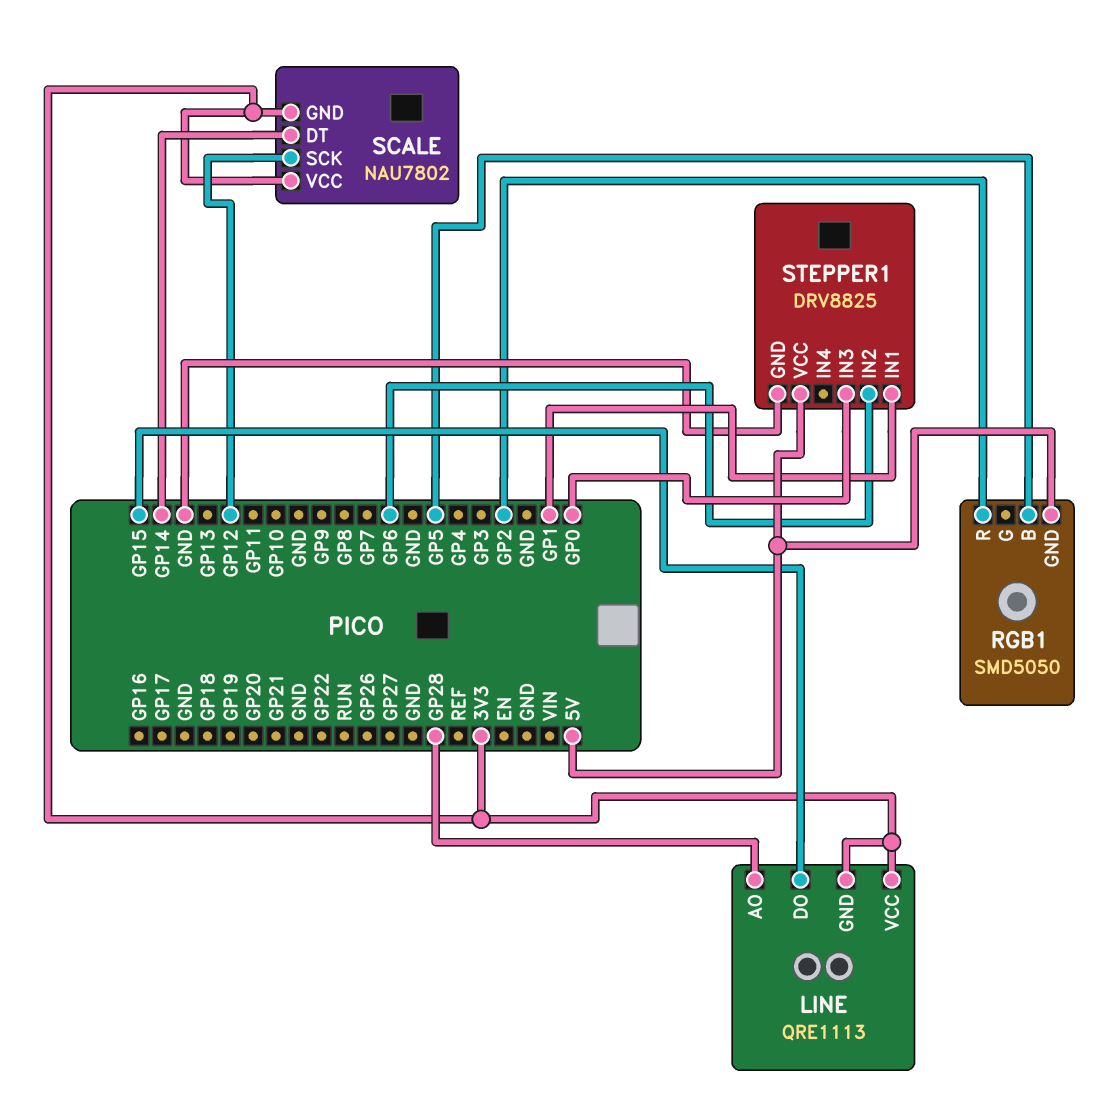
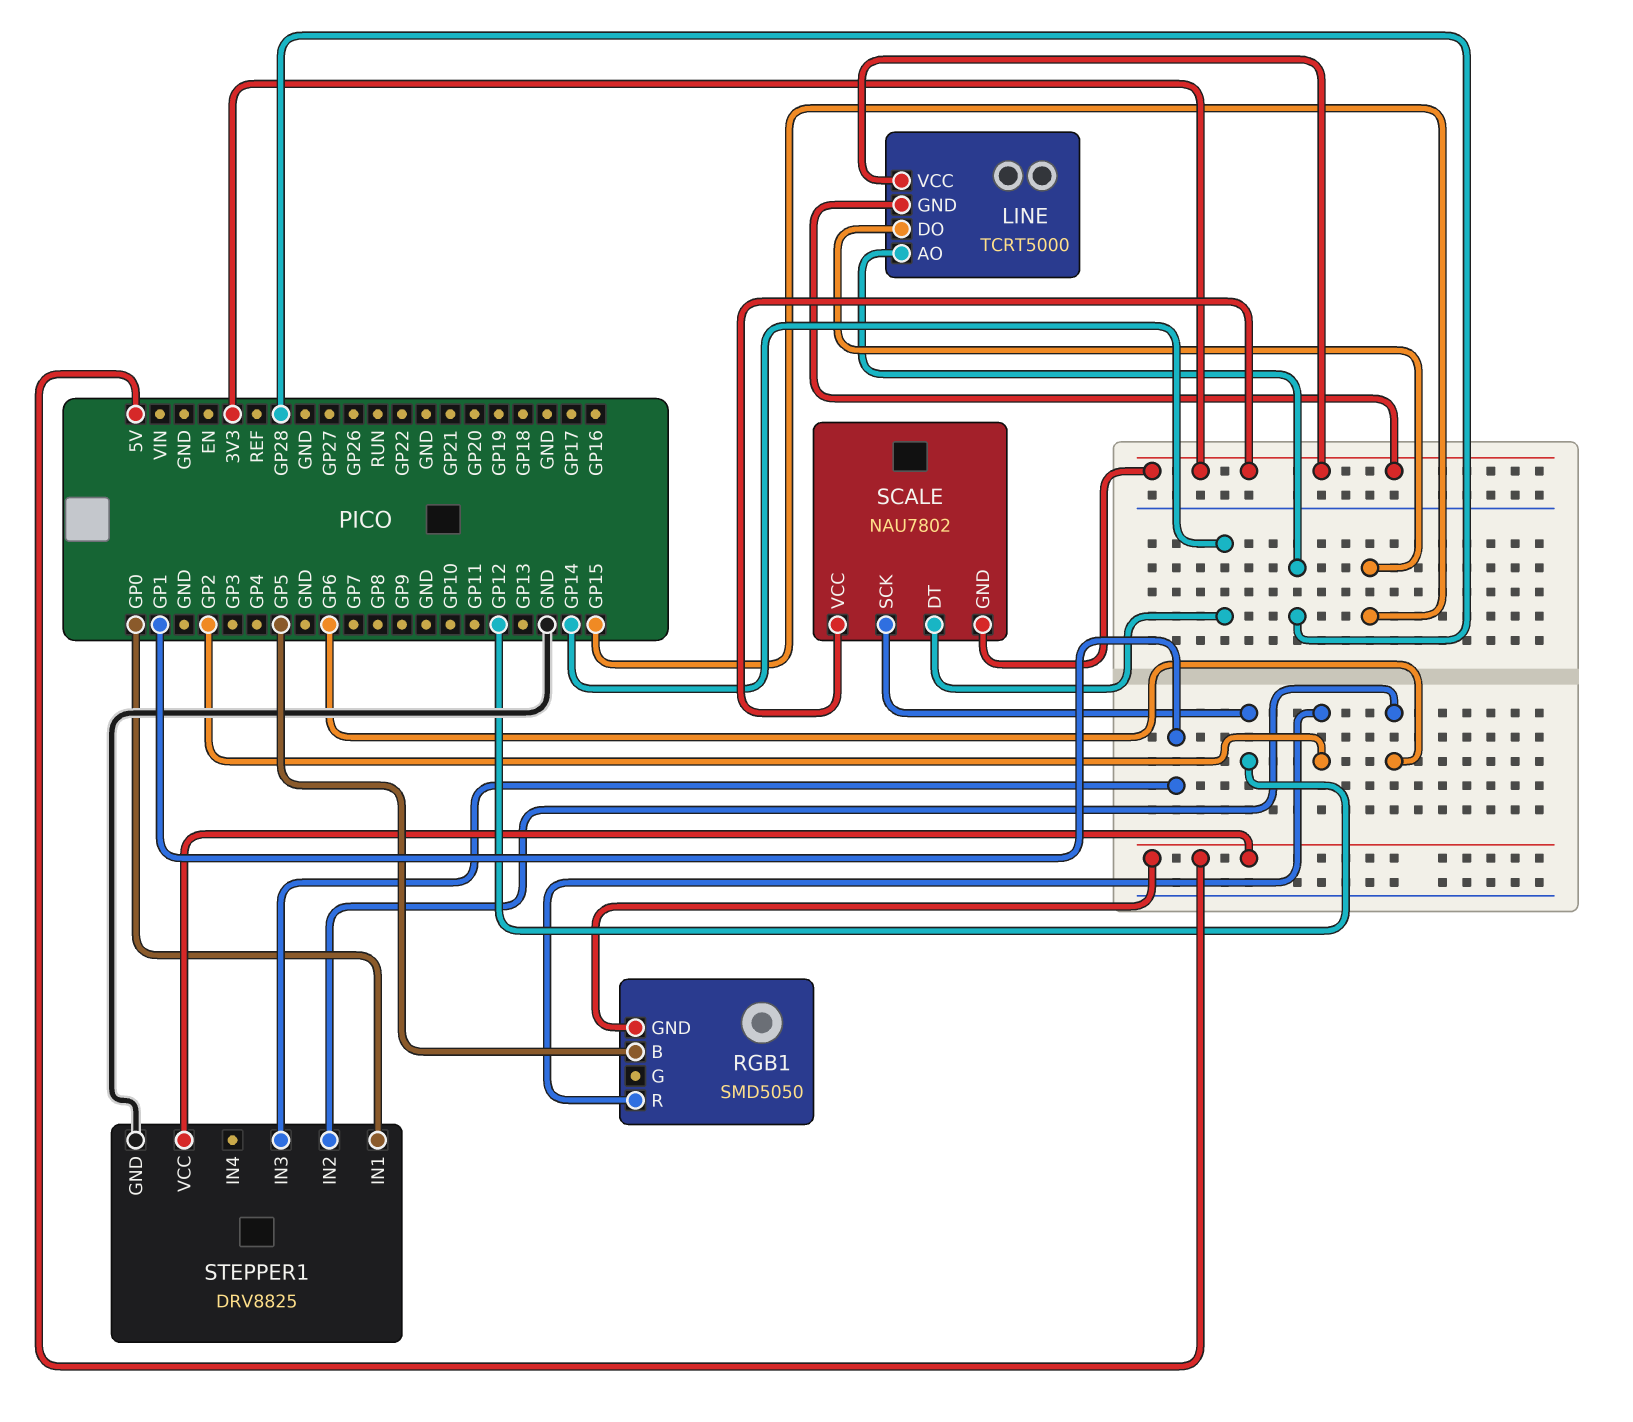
LINE: QRE1113 -> TCRT5000
STEPPER1 pin IN1: GP1 -> GP0
STEPPER1 pin IN3: GP0 -> GP1

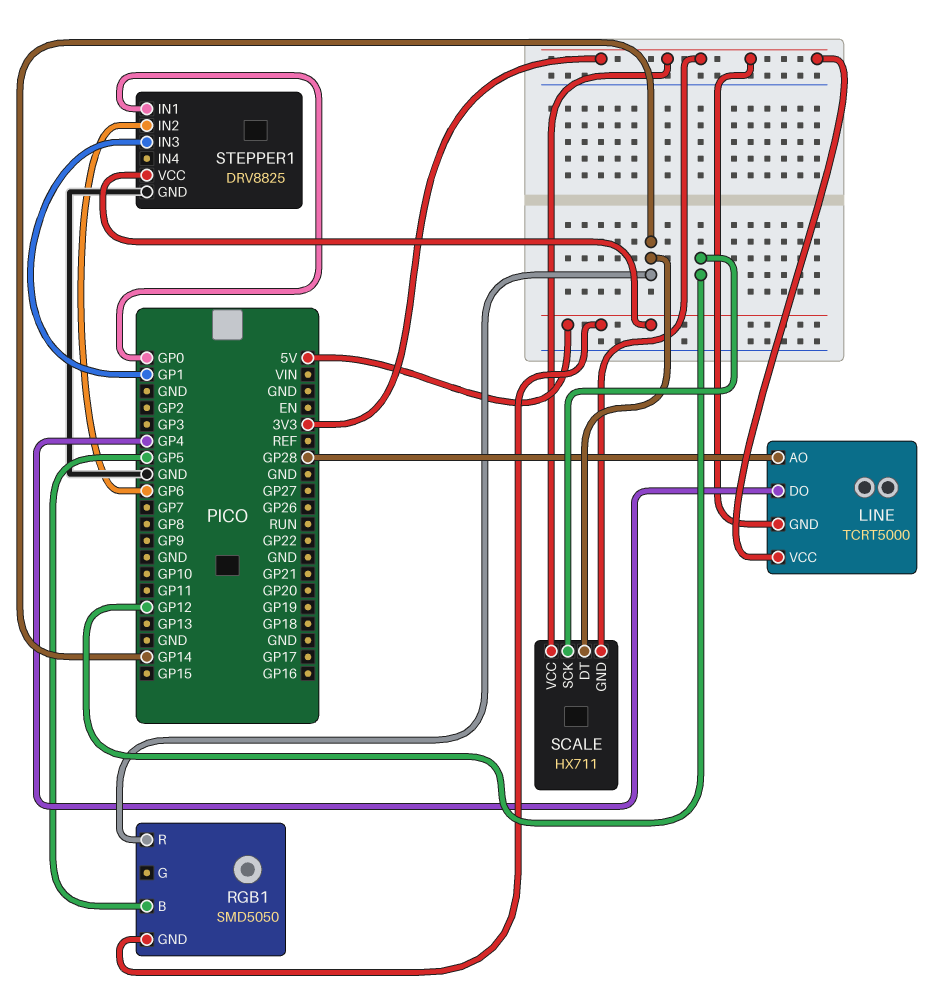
LINE pin DO: GP15 -> GP4
RGB1 pin R: GP2 -> GP14
SCALE: NAU7802 -> HX711

